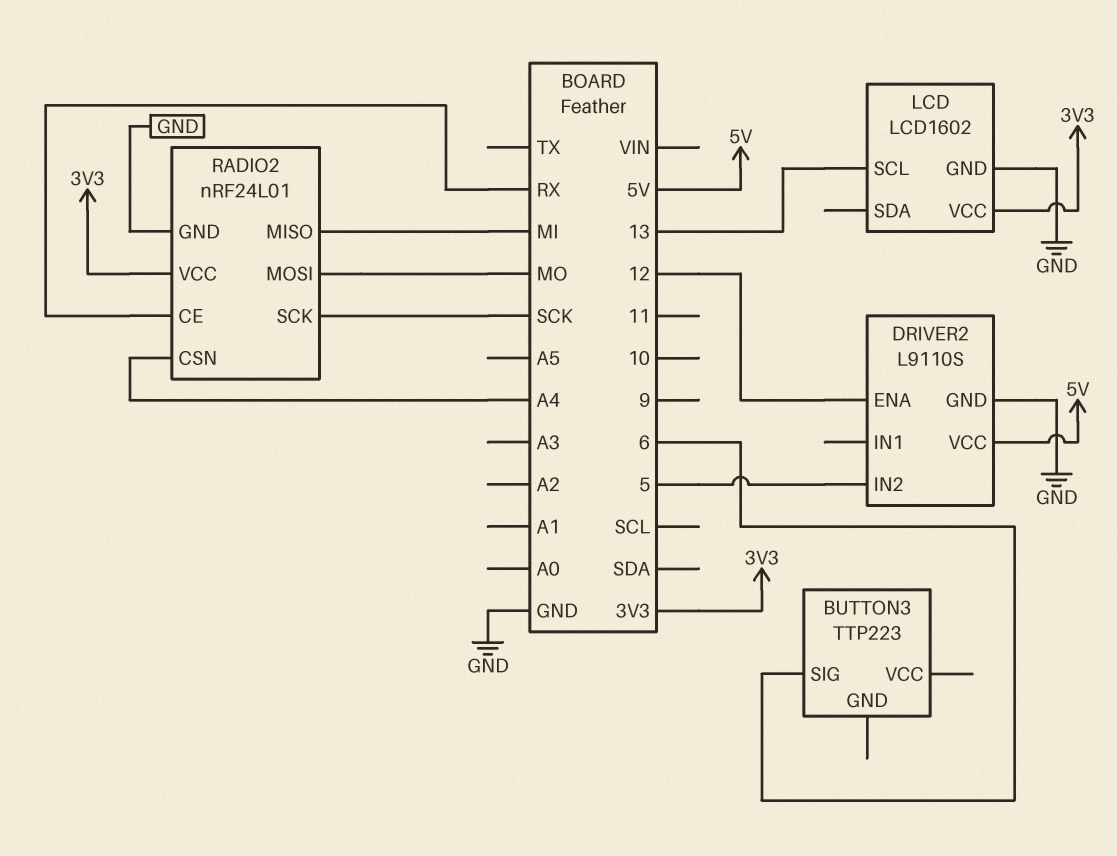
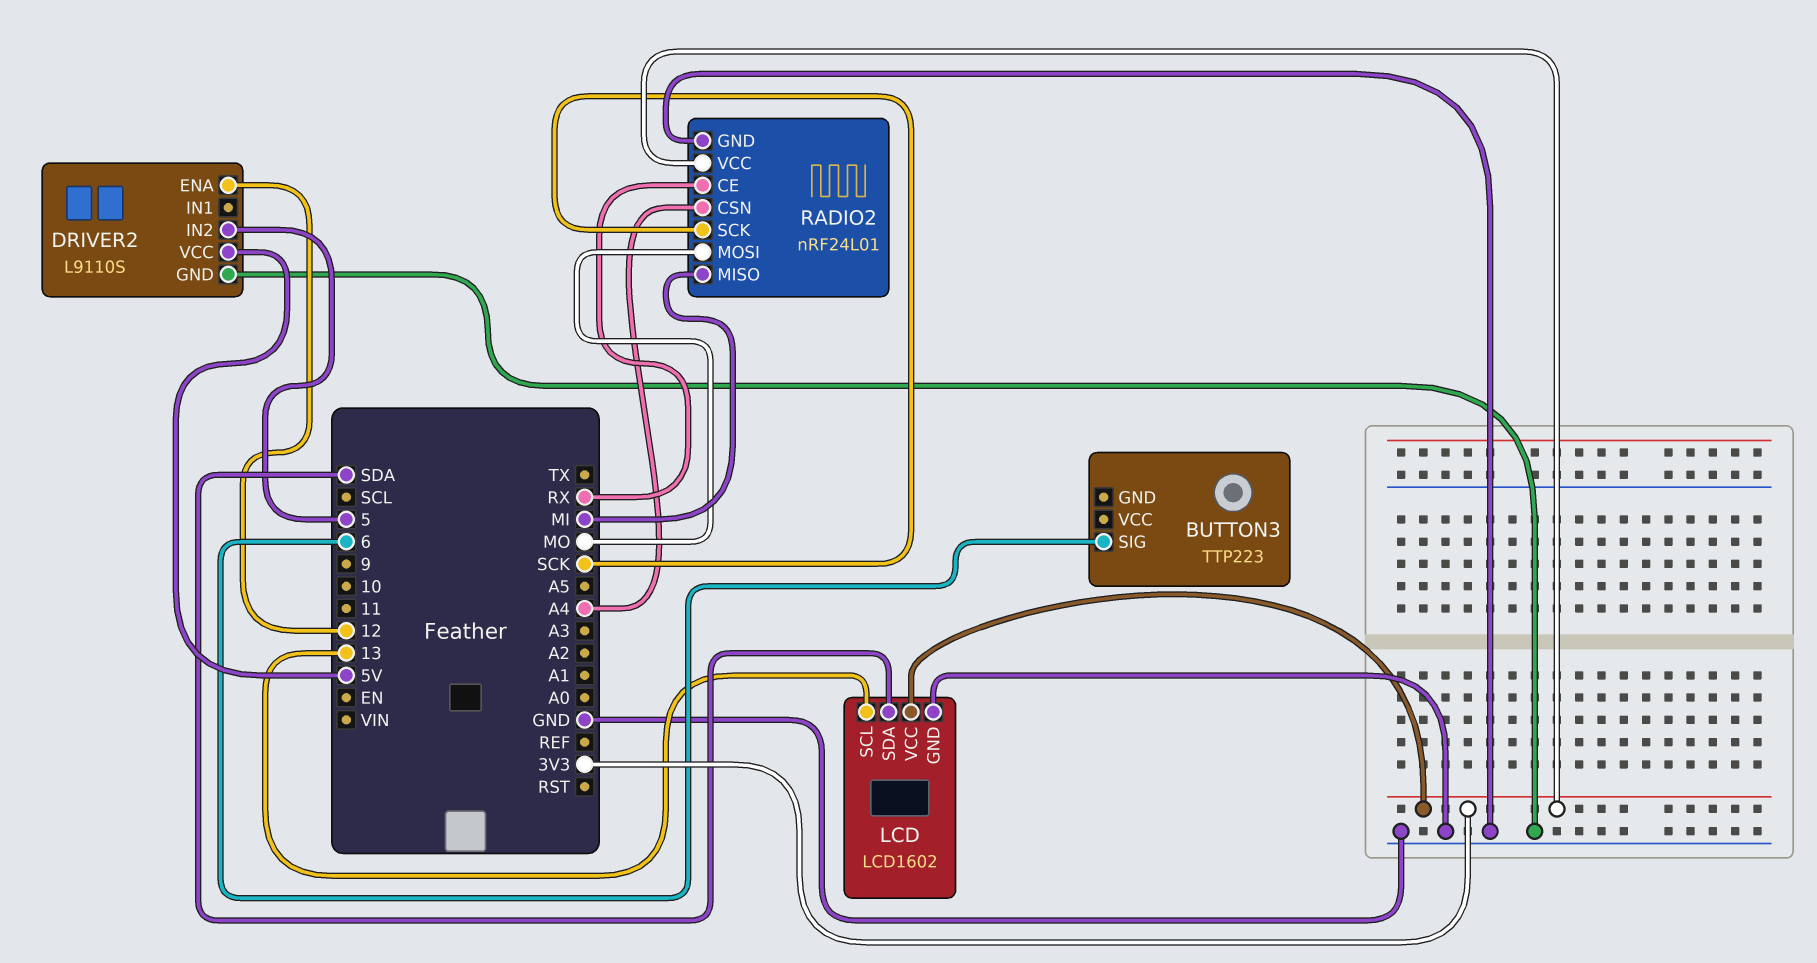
LCD pin SDA: none -> SDA

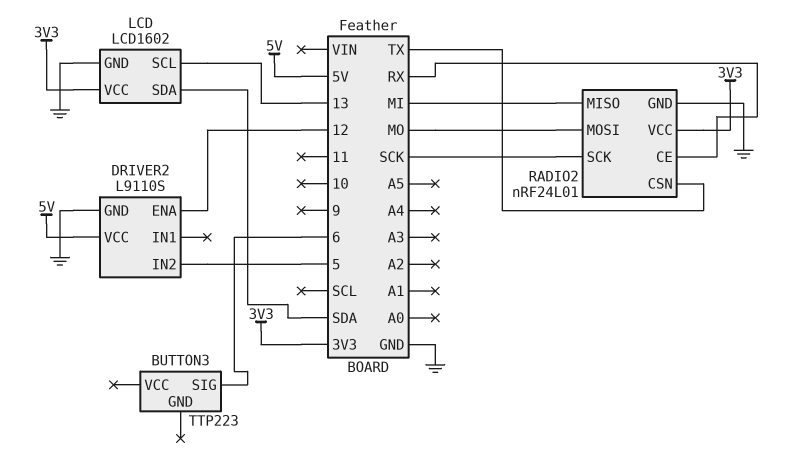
RADIO2 pin CSN: A4 -> TX

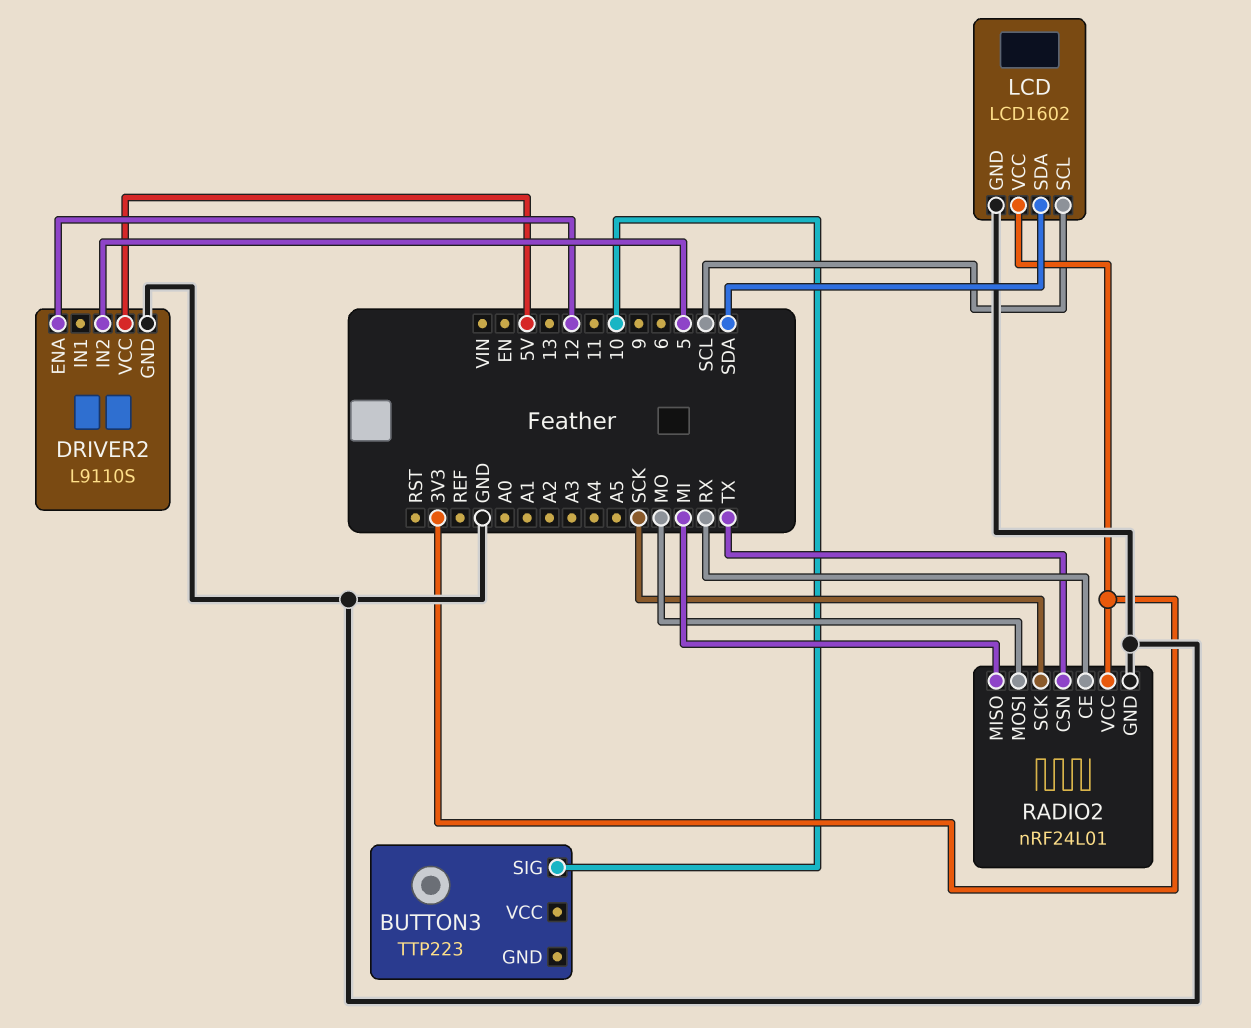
BUTTON3 pin SIG: 6 -> 10
LCD pin SCL: 13 -> SCL

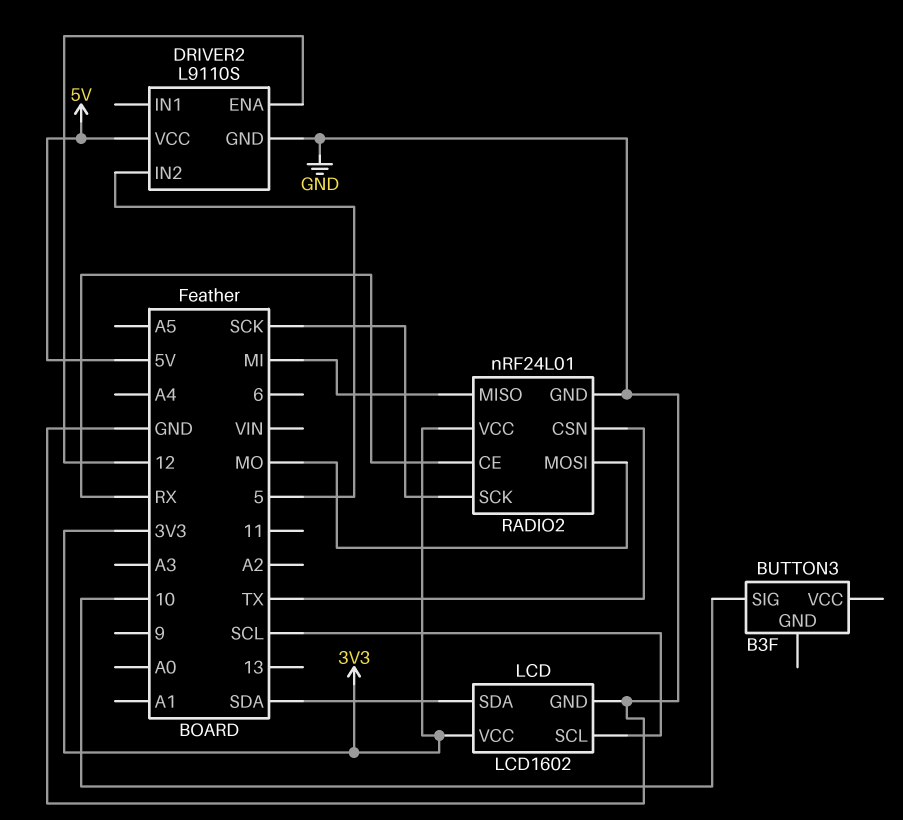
BUTTON3: TTP223 -> B3F

